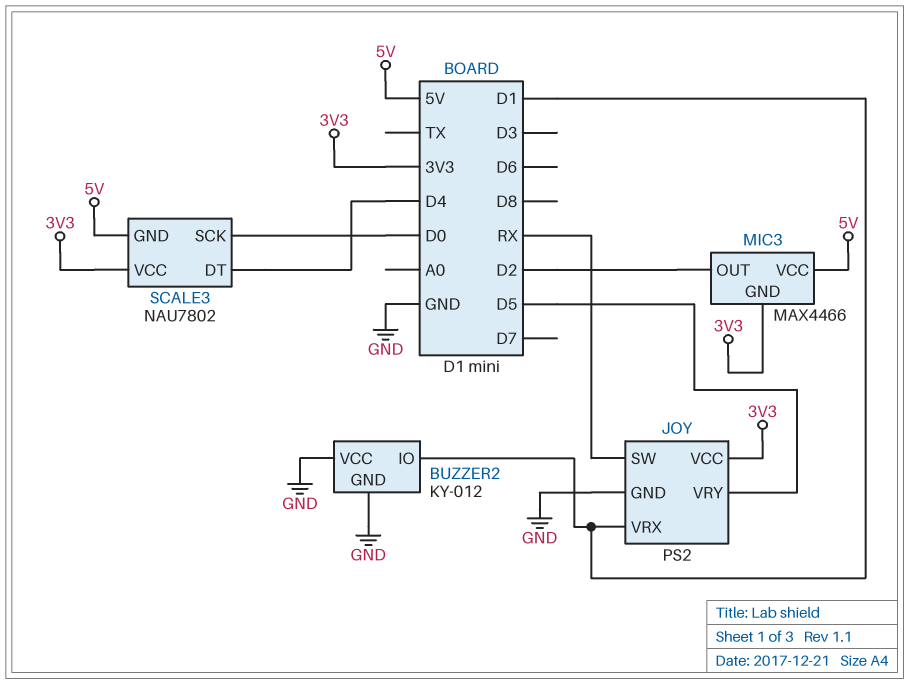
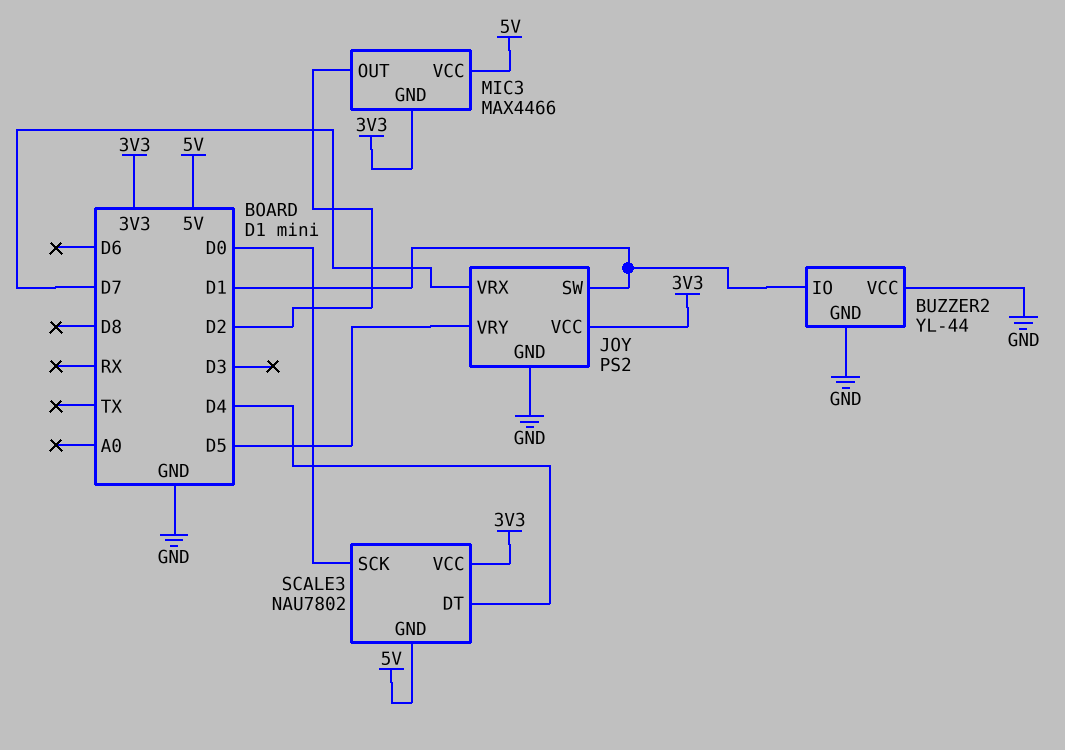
BUZZER2: KY-012 -> YL-44
JOY pin SW: RX -> D1
JOY pin VRX: D1 -> D7

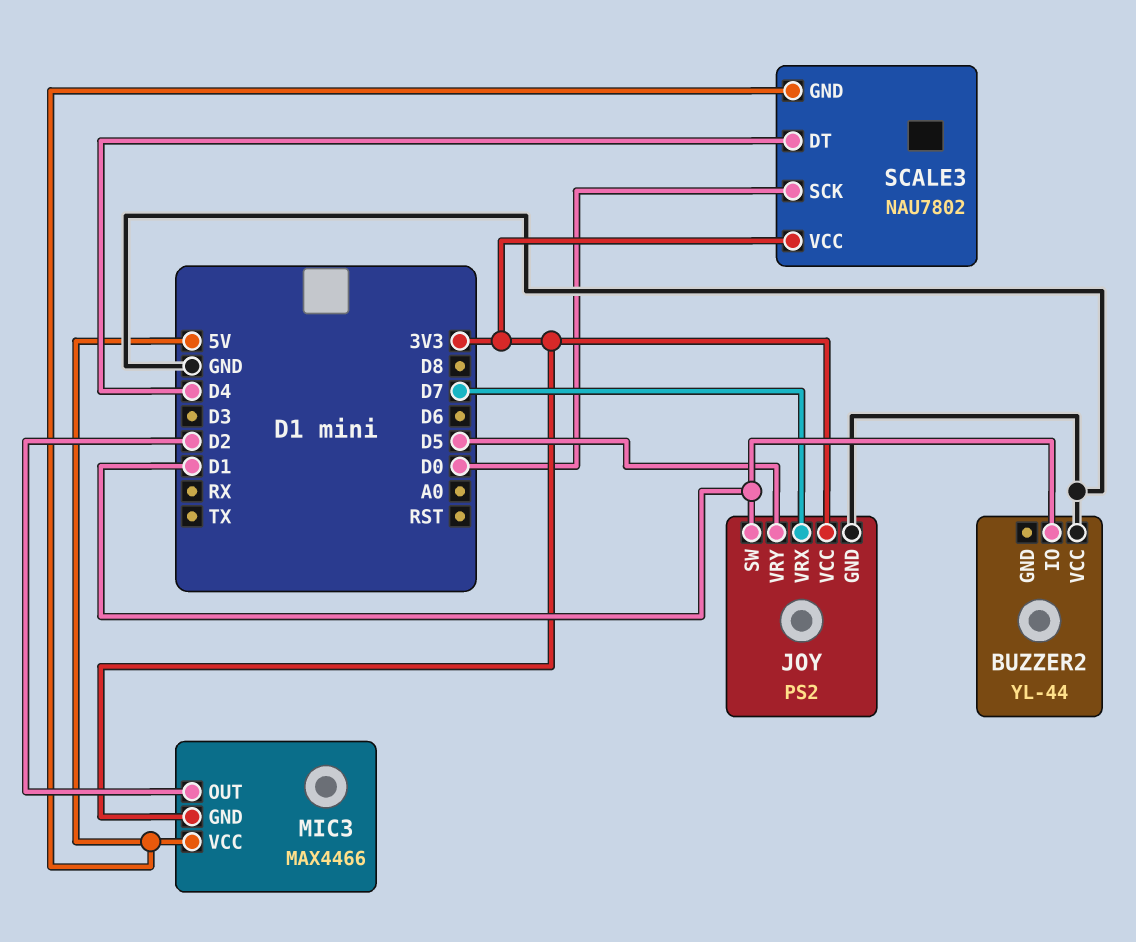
BUZZER2 pin GND: GND -> none

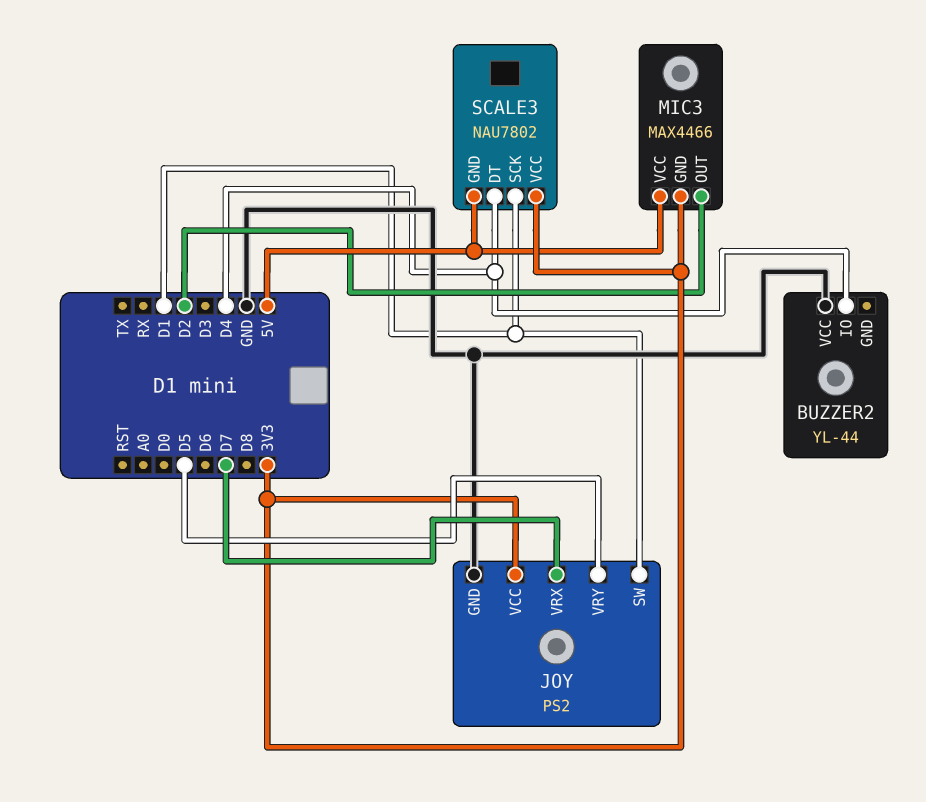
BUZZER2 pin IO: D1 -> D4
SCALE3 pin SCK: D0 -> D1

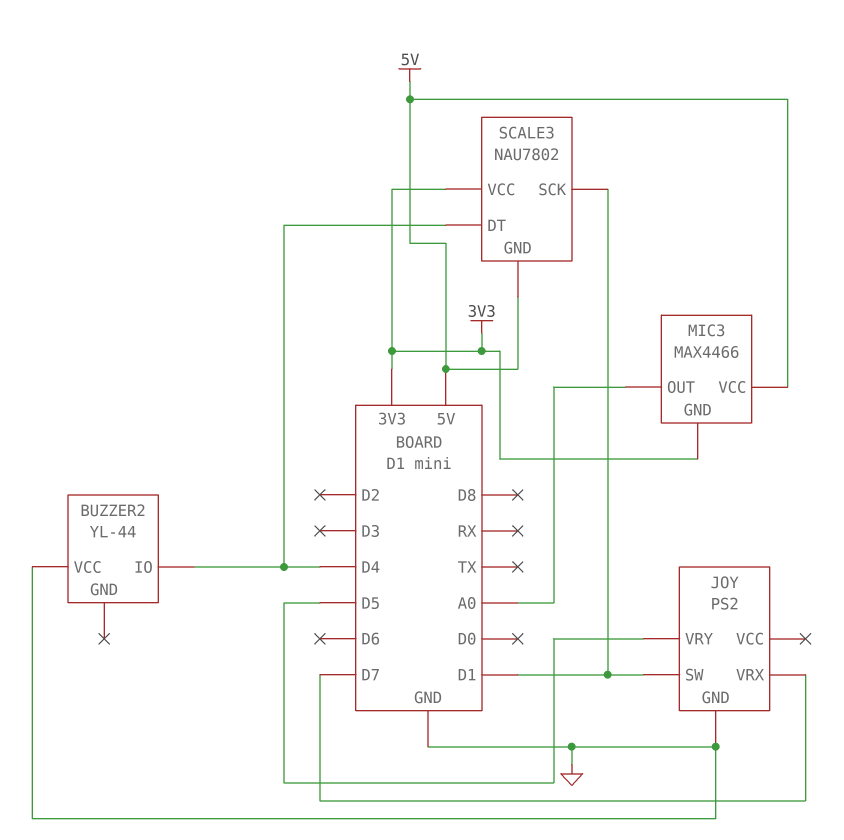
JOY pin VCC: 3V3 -> none
MIC3 pin OUT: D2 -> A0

